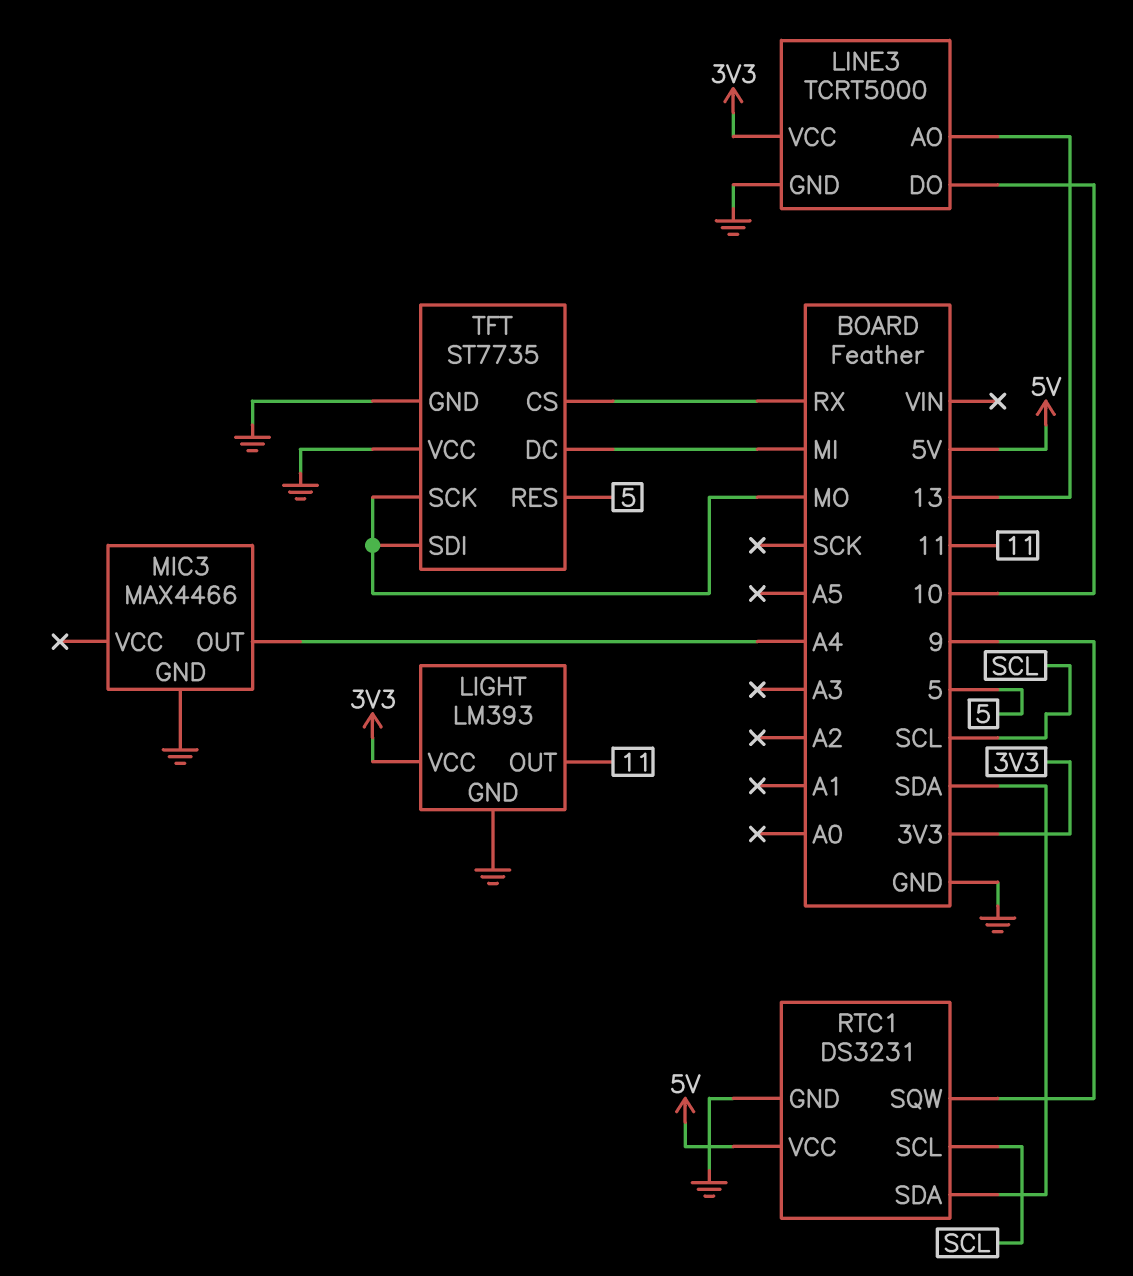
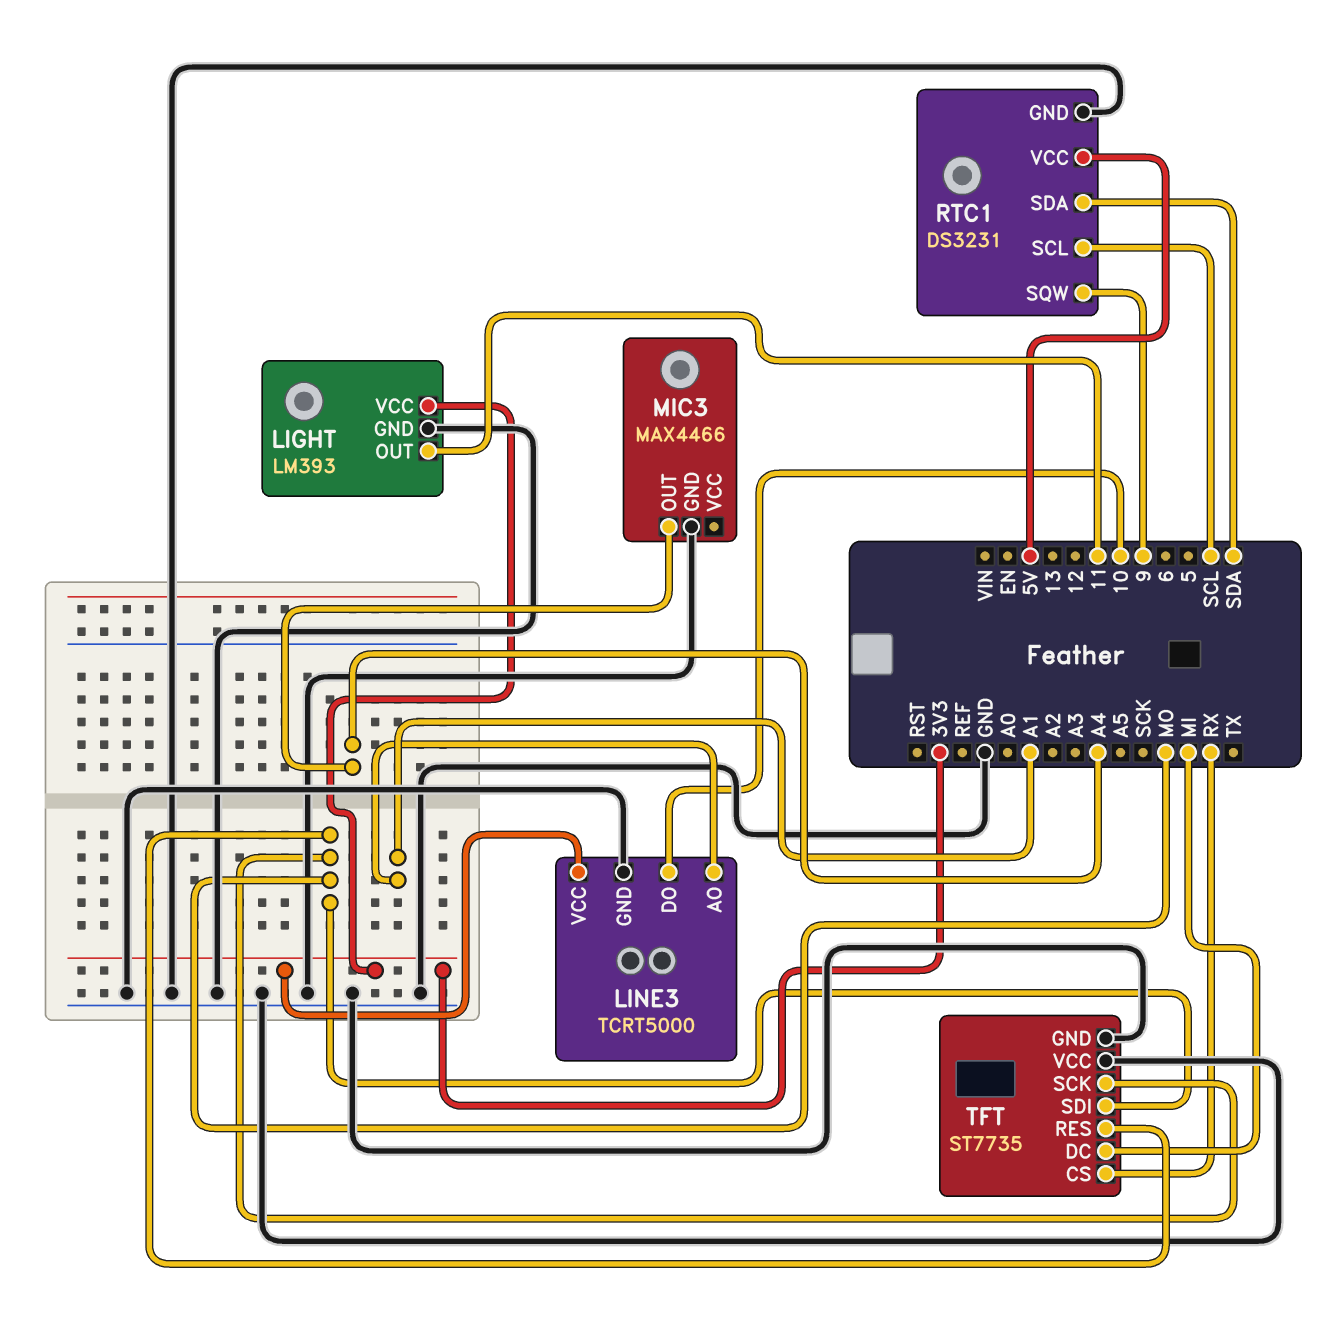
LINE3 pin AO: 13 -> A1
TFT pin RES: 5 -> MO

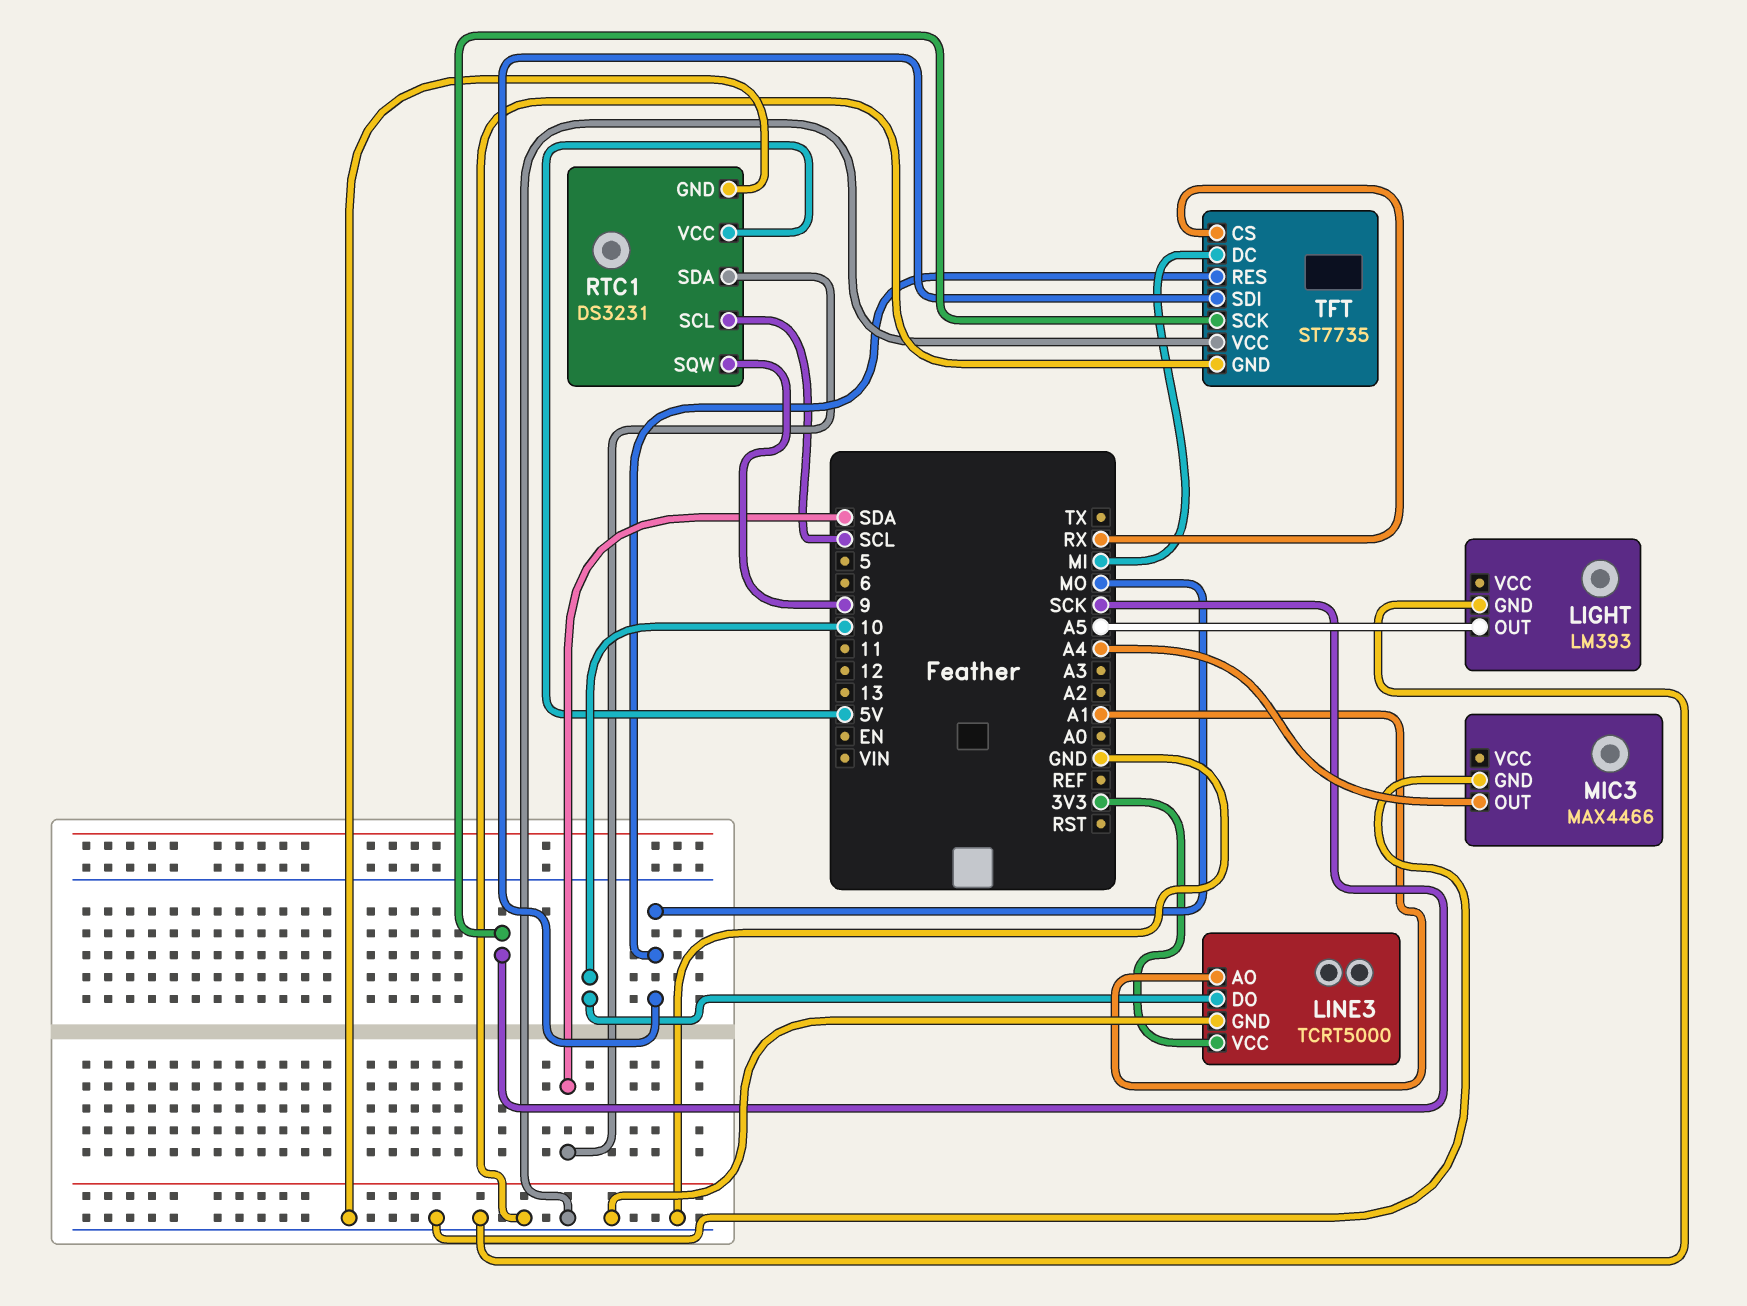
LIGHT pin OUT: 11 -> A5
LIGHT pin VCC: 3V3 -> none
TFT pin SCK: MO -> SCK

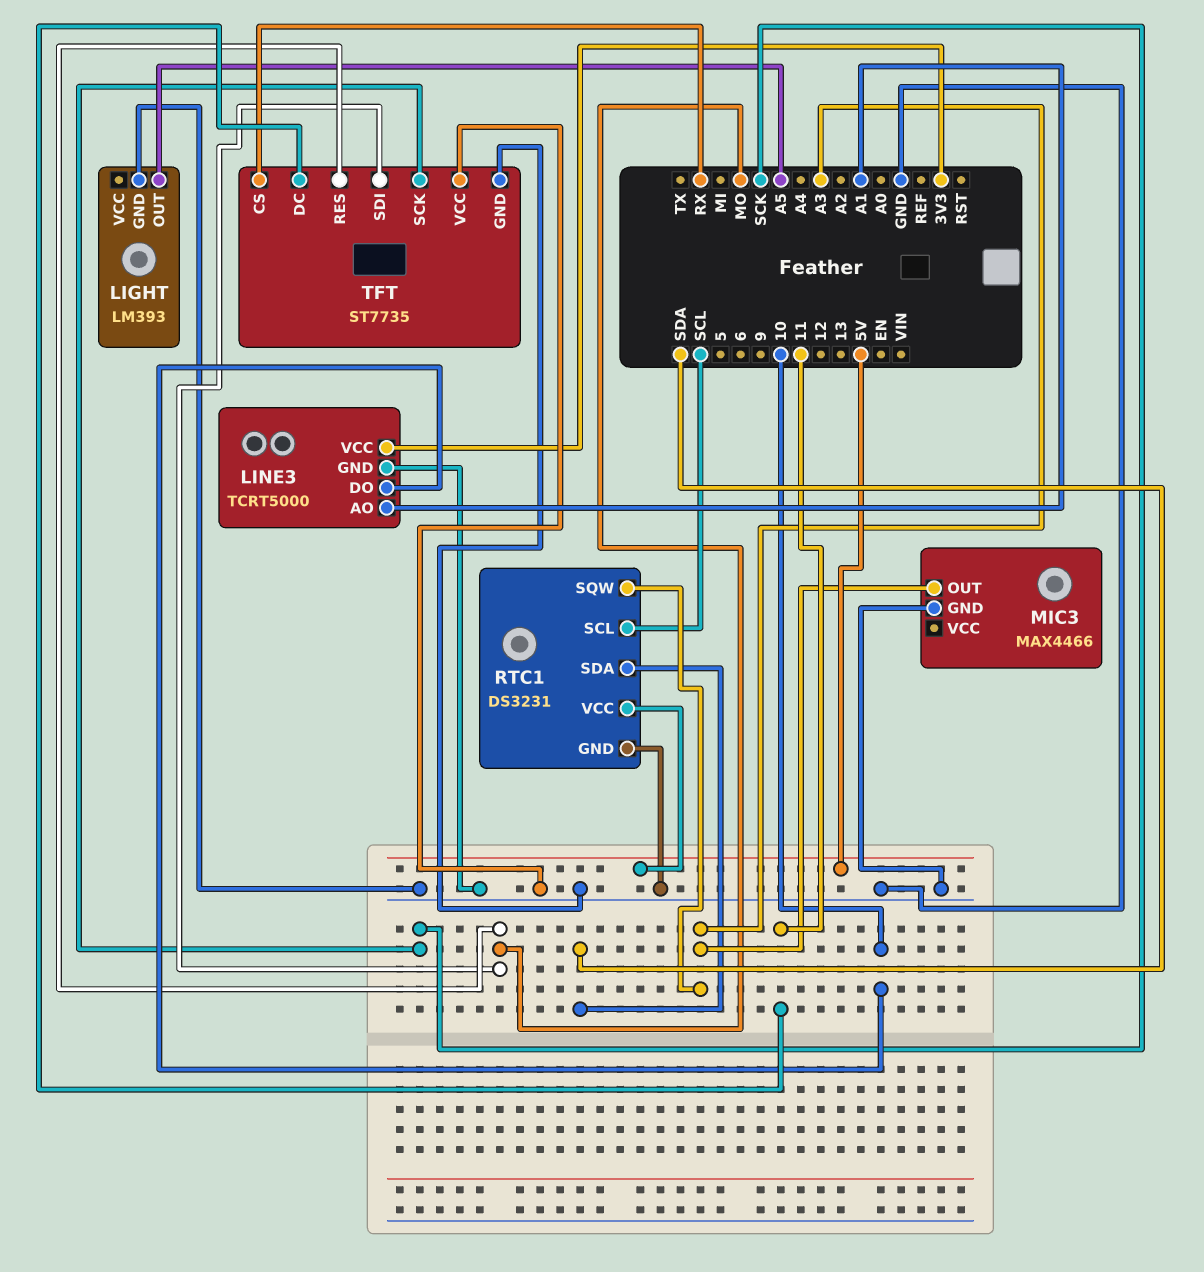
MIC3 pin OUT: A4 -> A3
RTC1 pin SQW: 9 -> A3
TFT pin DC: MI -> 11

